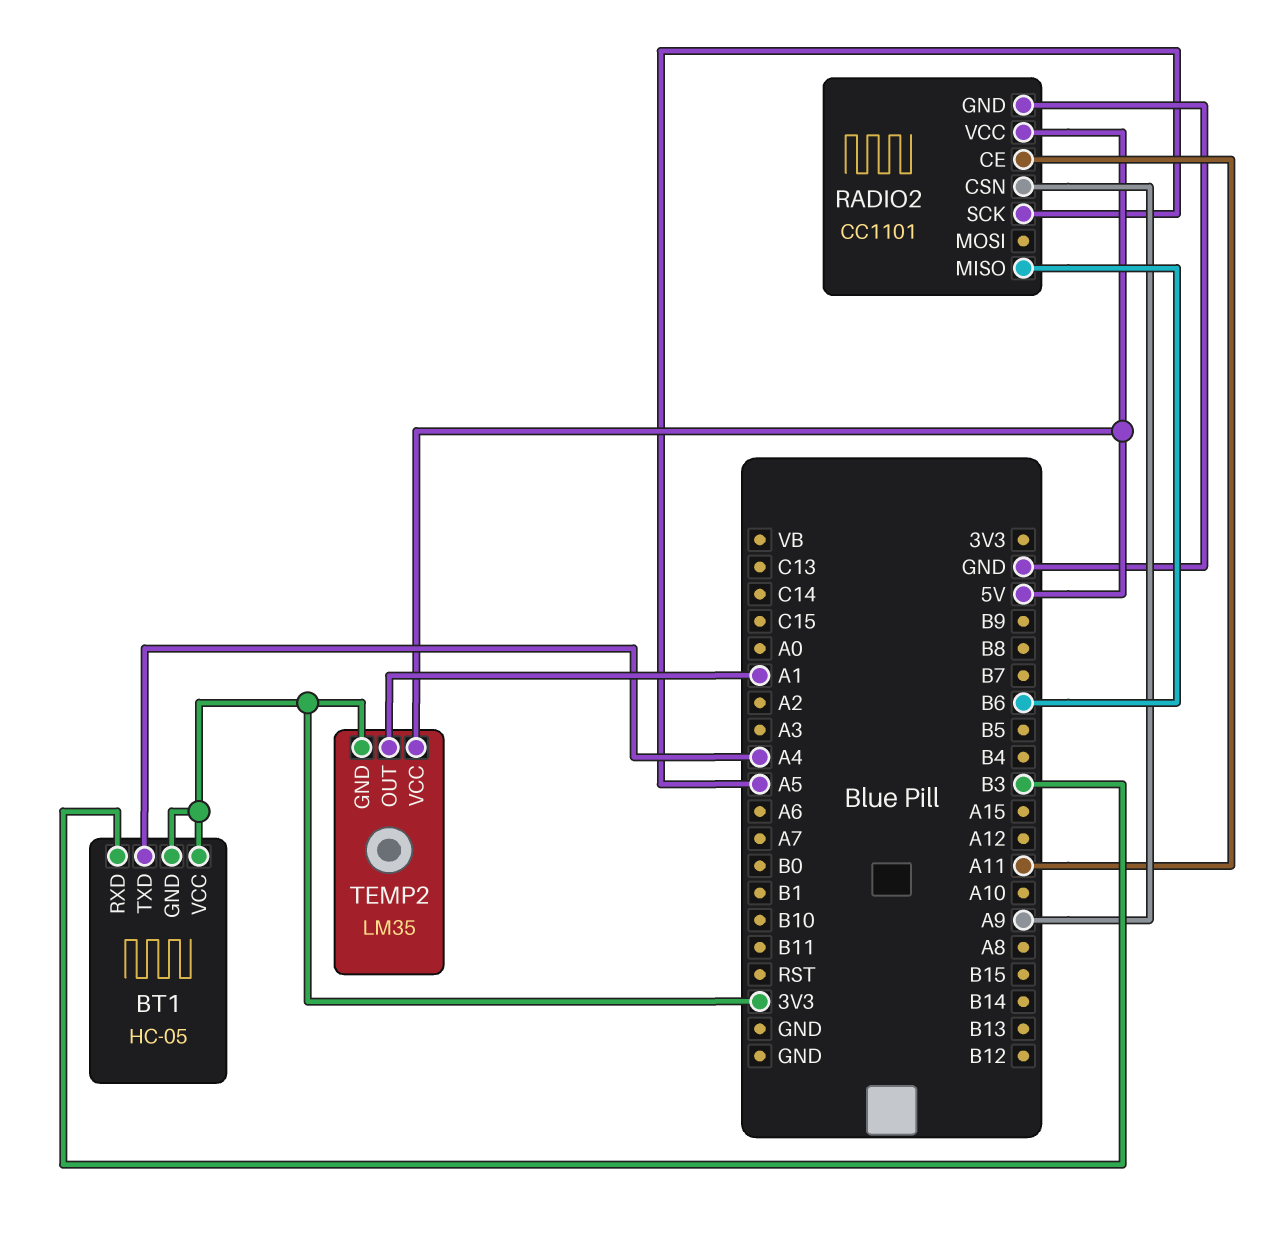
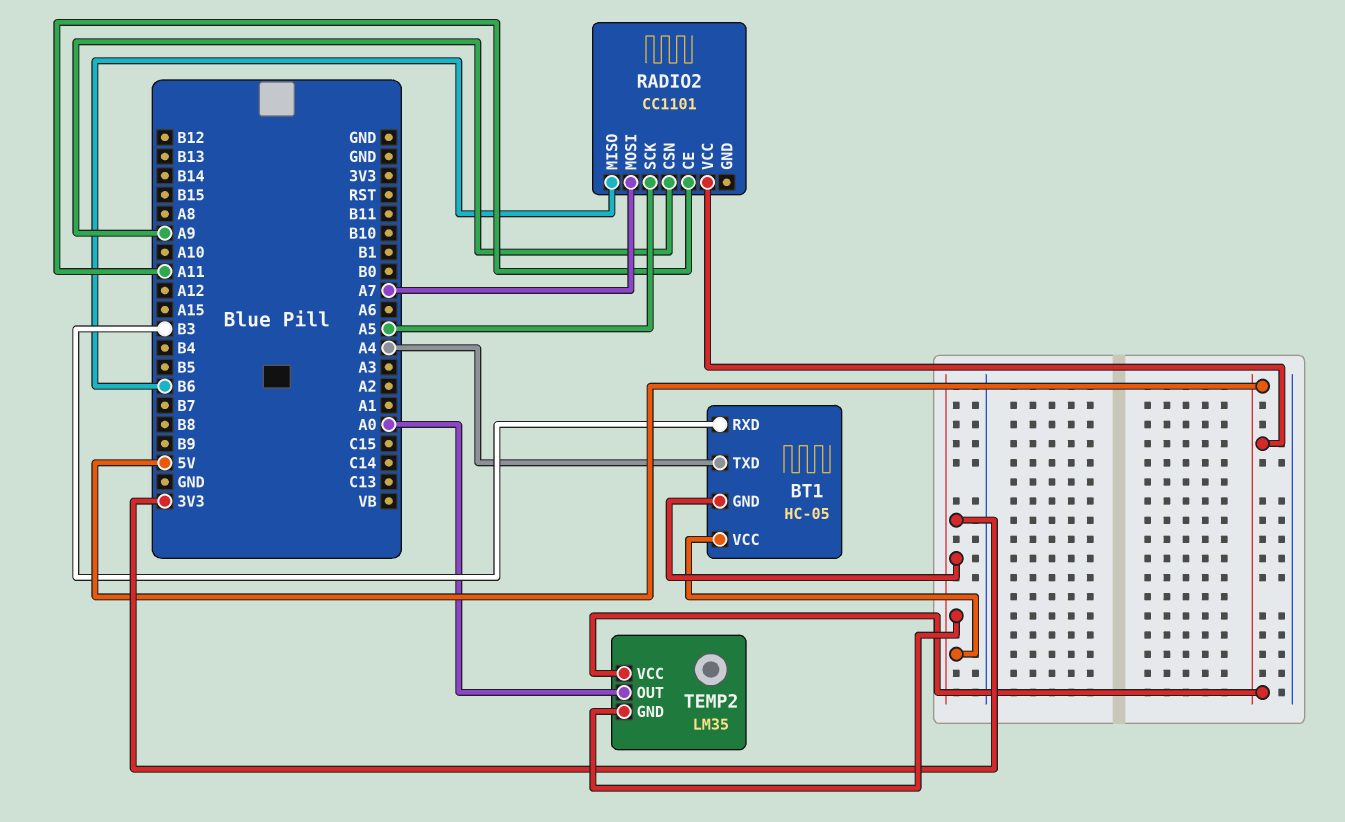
RADIO2 pin GND: GND -> none
RADIO2 pin MOSI: none -> A7
TEMP2 pin OUT: A1 -> A0

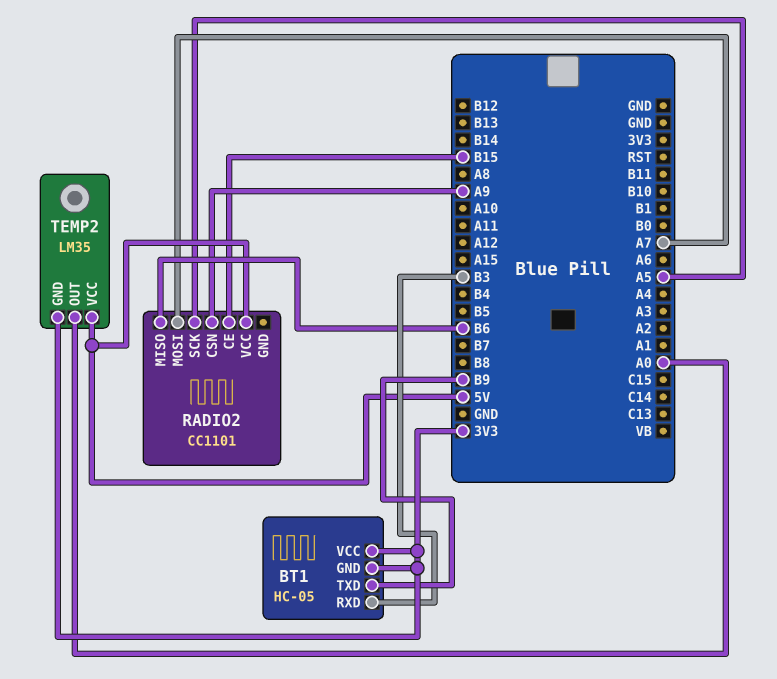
BT1 pin TXD: A4 -> B9
RADIO2 pin CE: A11 -> B15

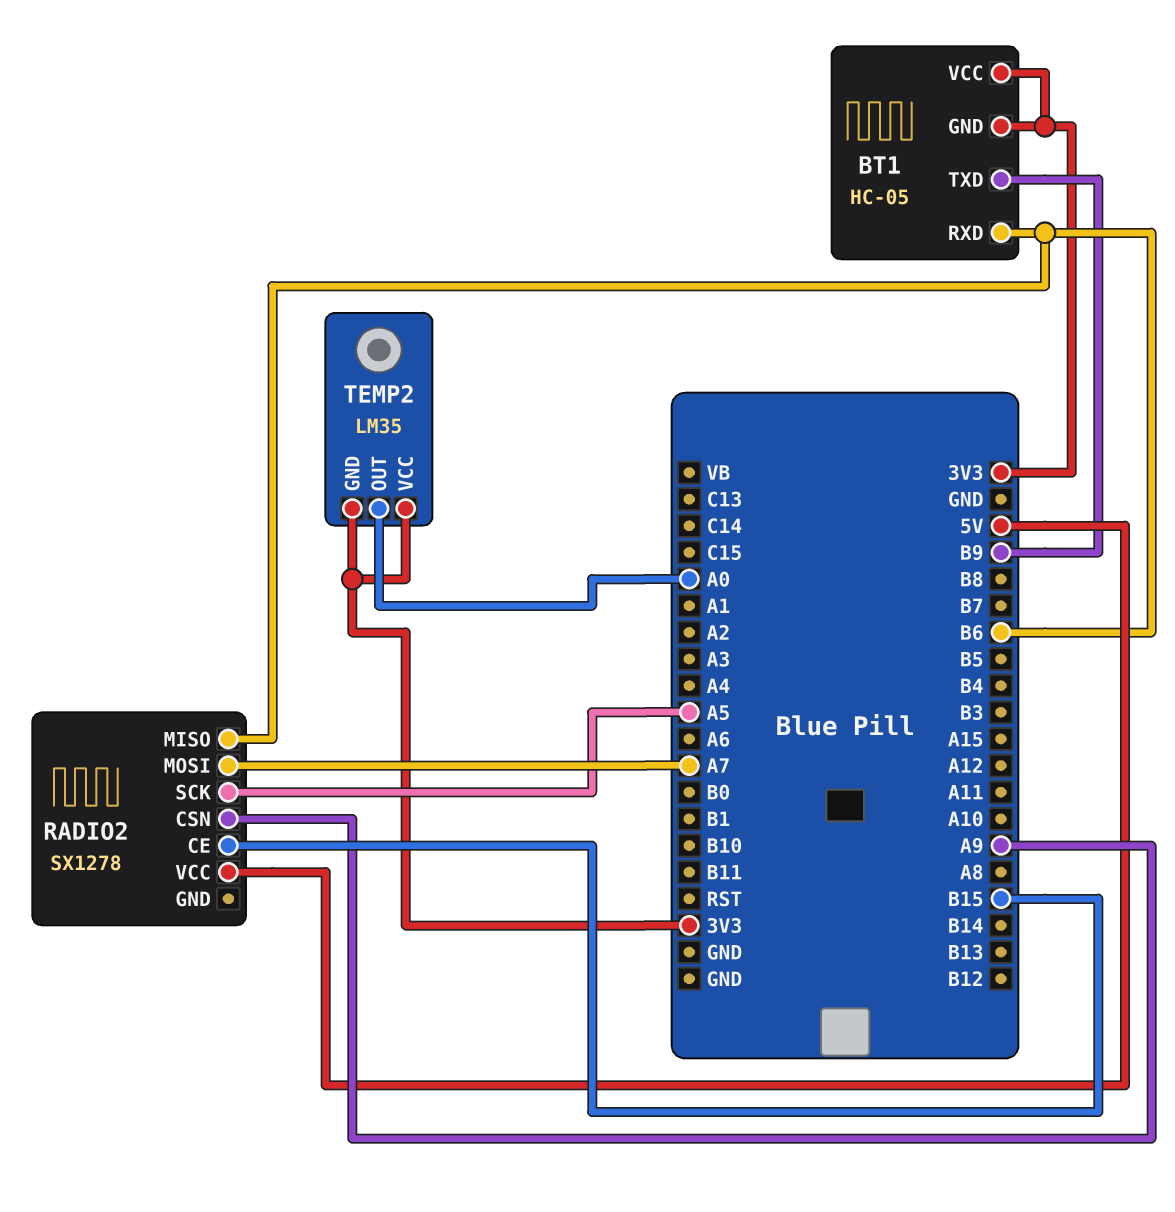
BT1 pin RXD: B3 -> B6
RADIO2: CC1101 -> SX1278
TEMP2 pin VCC: 5V -> 3V3

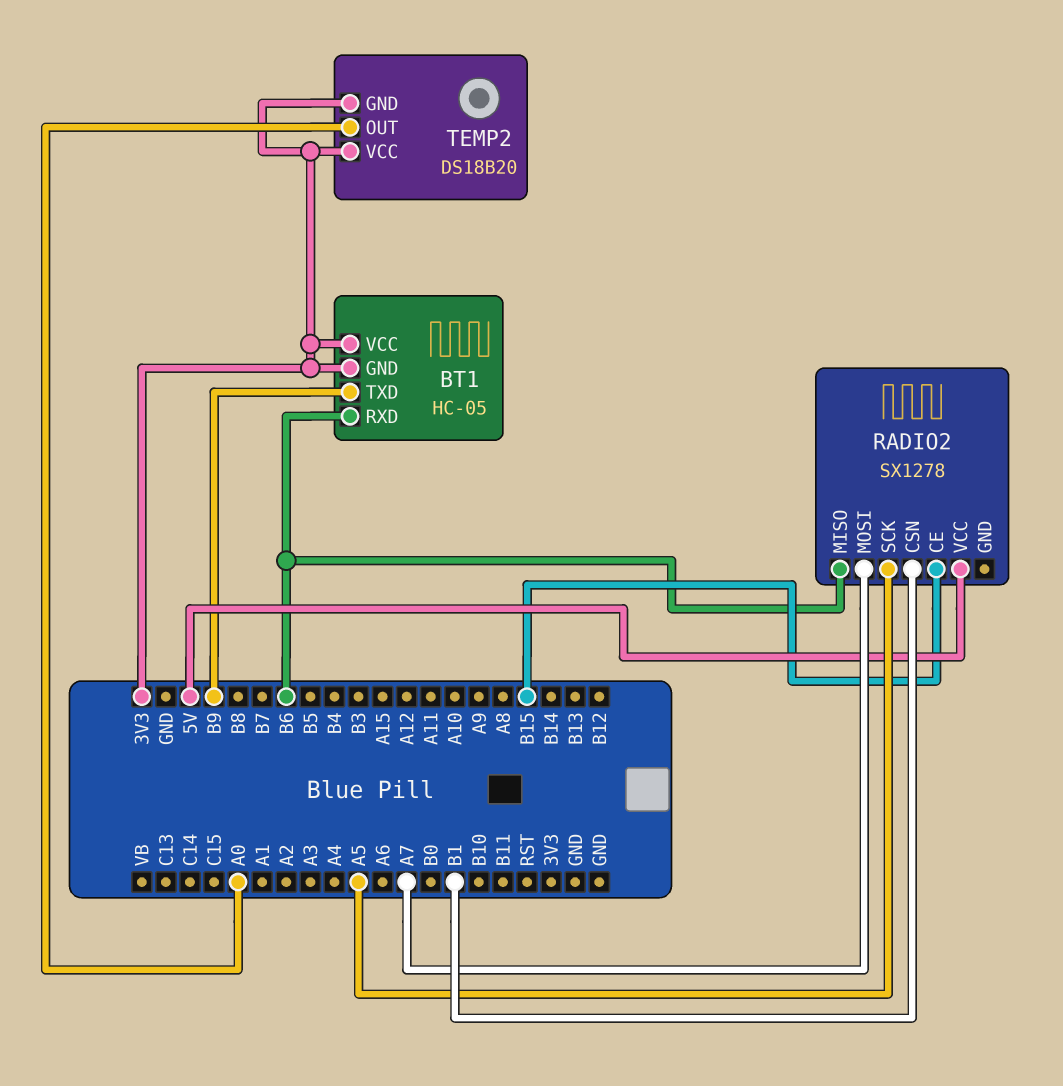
RADIO2 pin CSN: A9 -> B1
TEMP2: LM35 -> DS18B20

